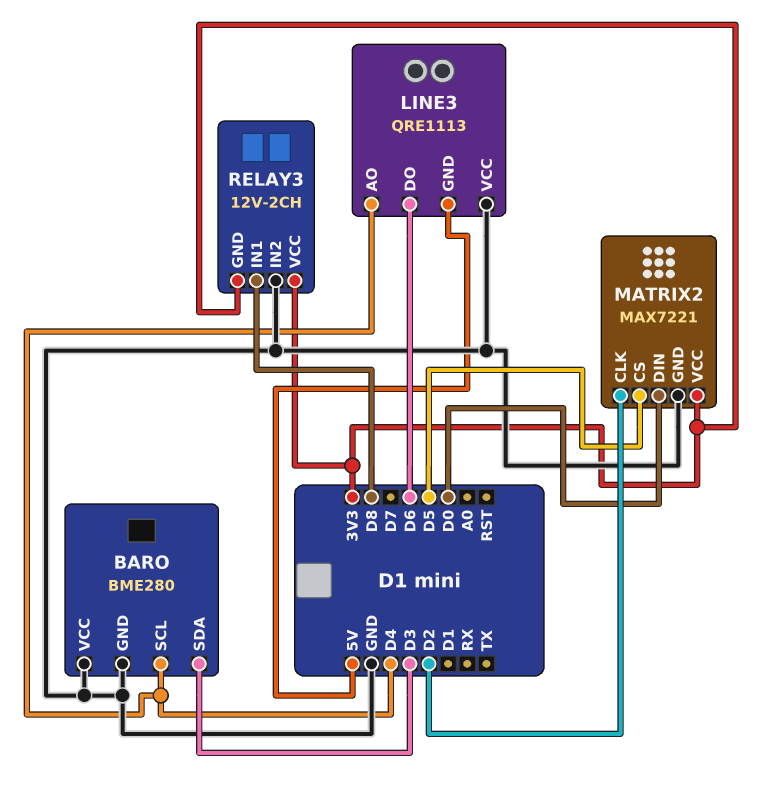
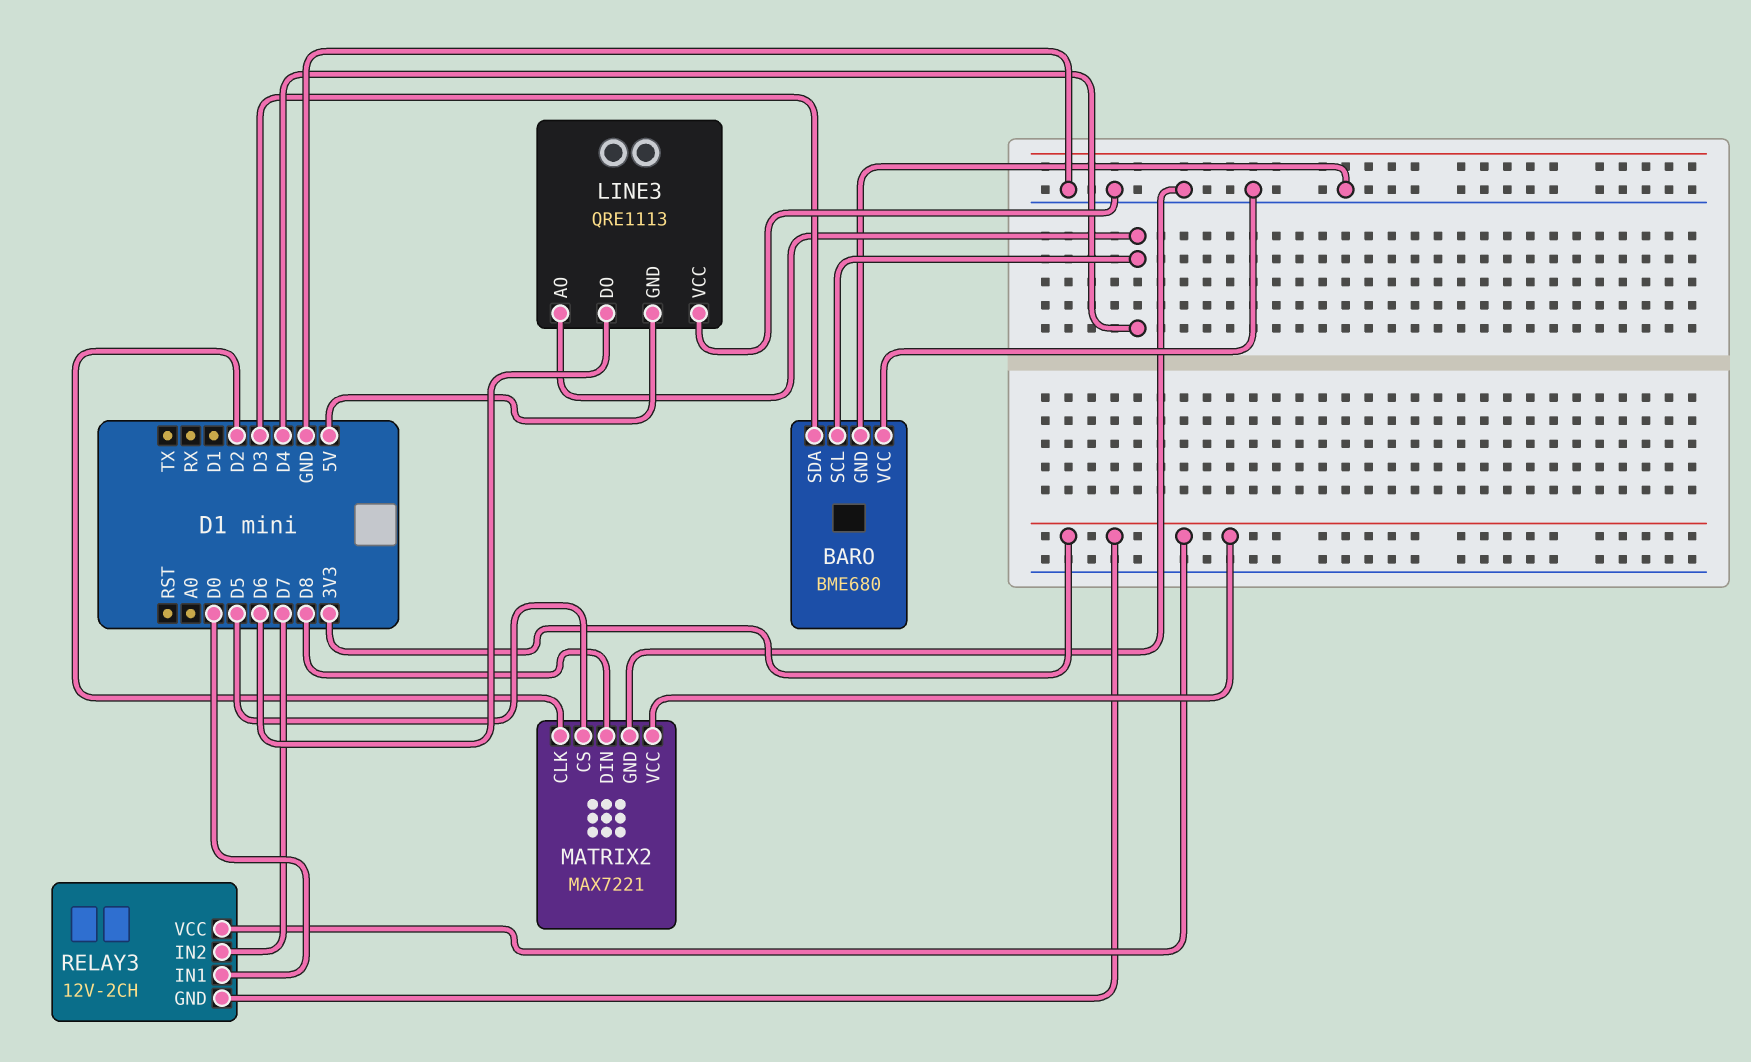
BARO: BME280 -> BME680
MATRIX2 pin DIN: D0 -> D8
RELAY3 pin IN1: D8 -> D0
RELAY3 pin IN2: GND -> D7

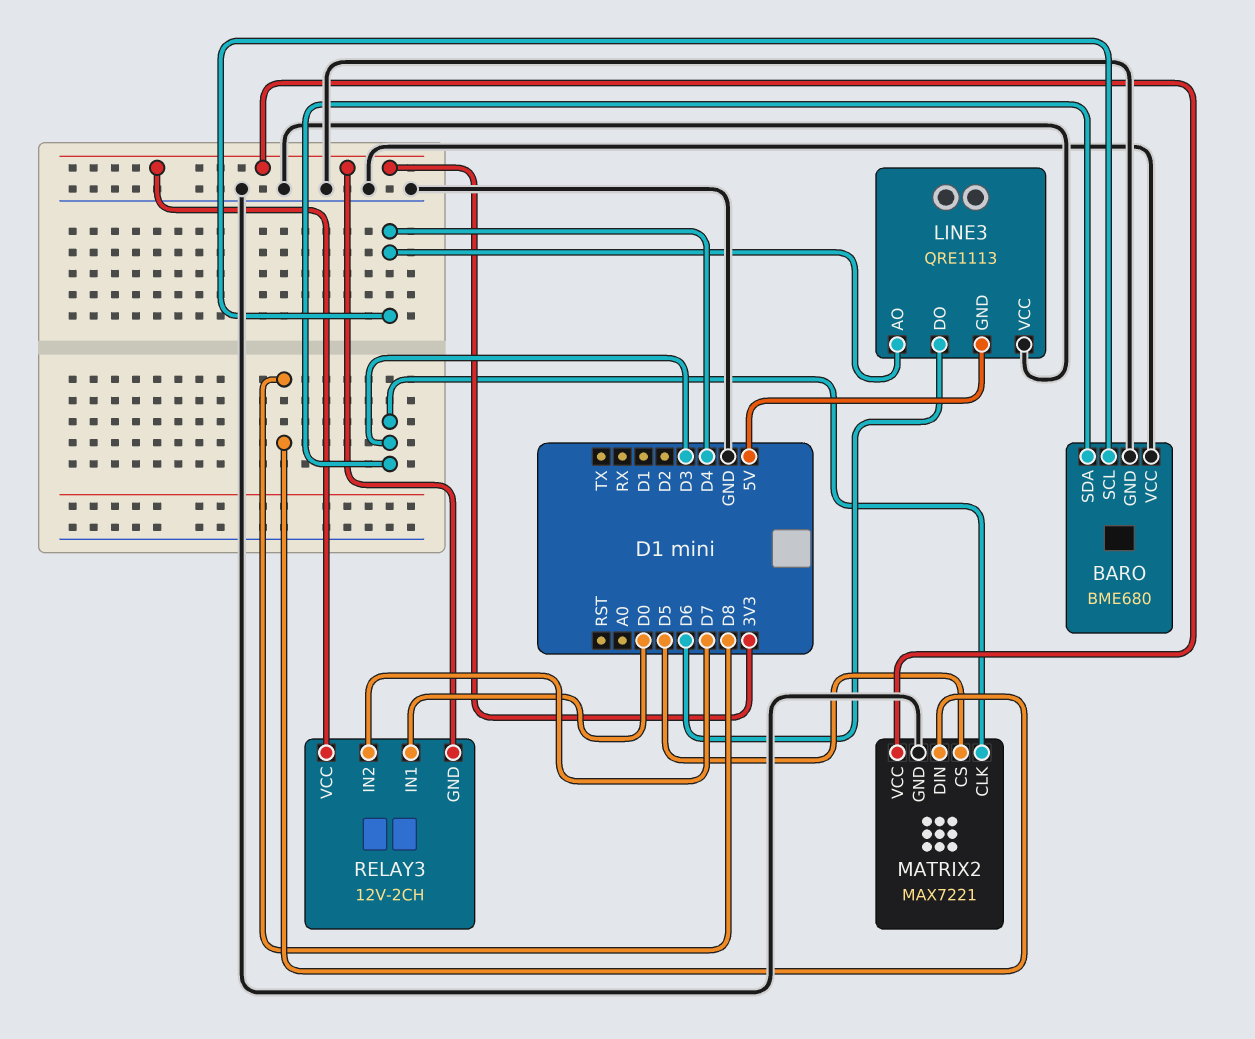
MATRIX2 pin CLK: D2 -> D3

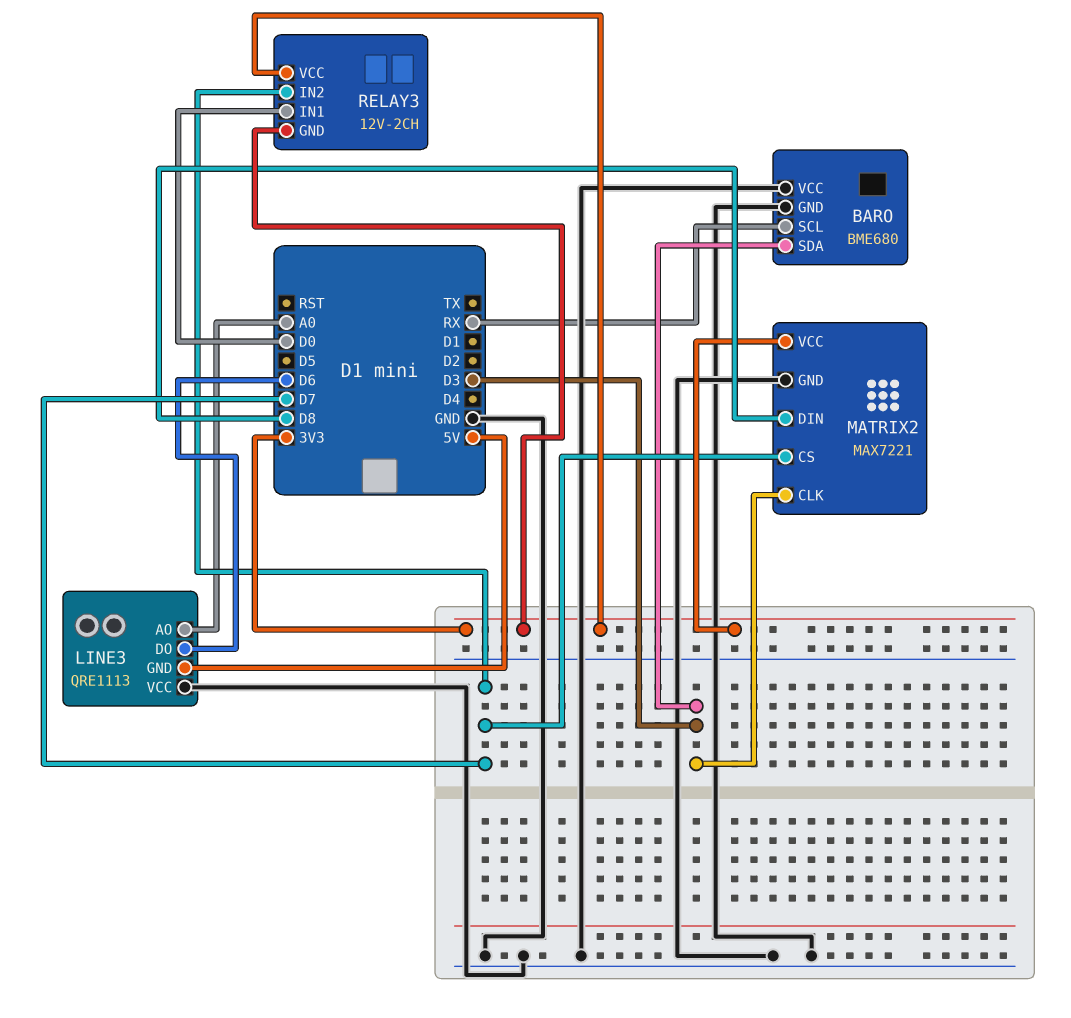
BARO pin SCL: D4 -> RX
LINE3 pin AO: D4 -> A0
MATRIX2 pin CS: D5 -> D7

